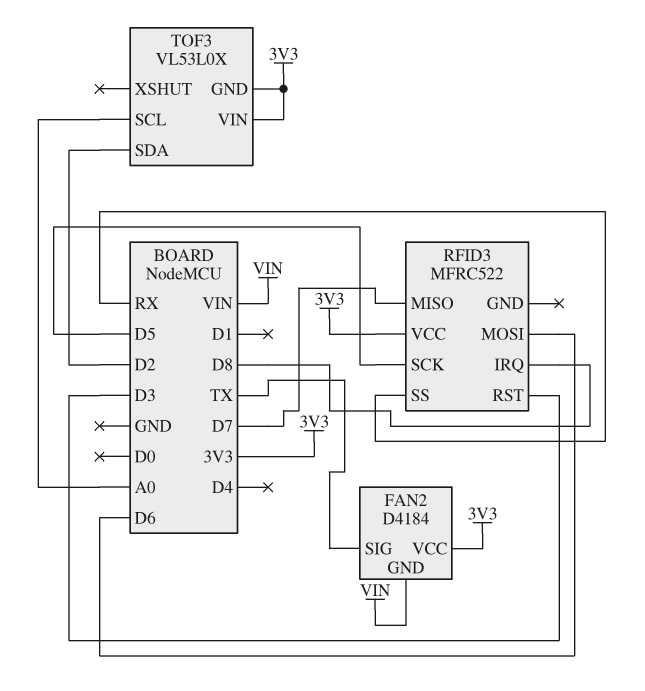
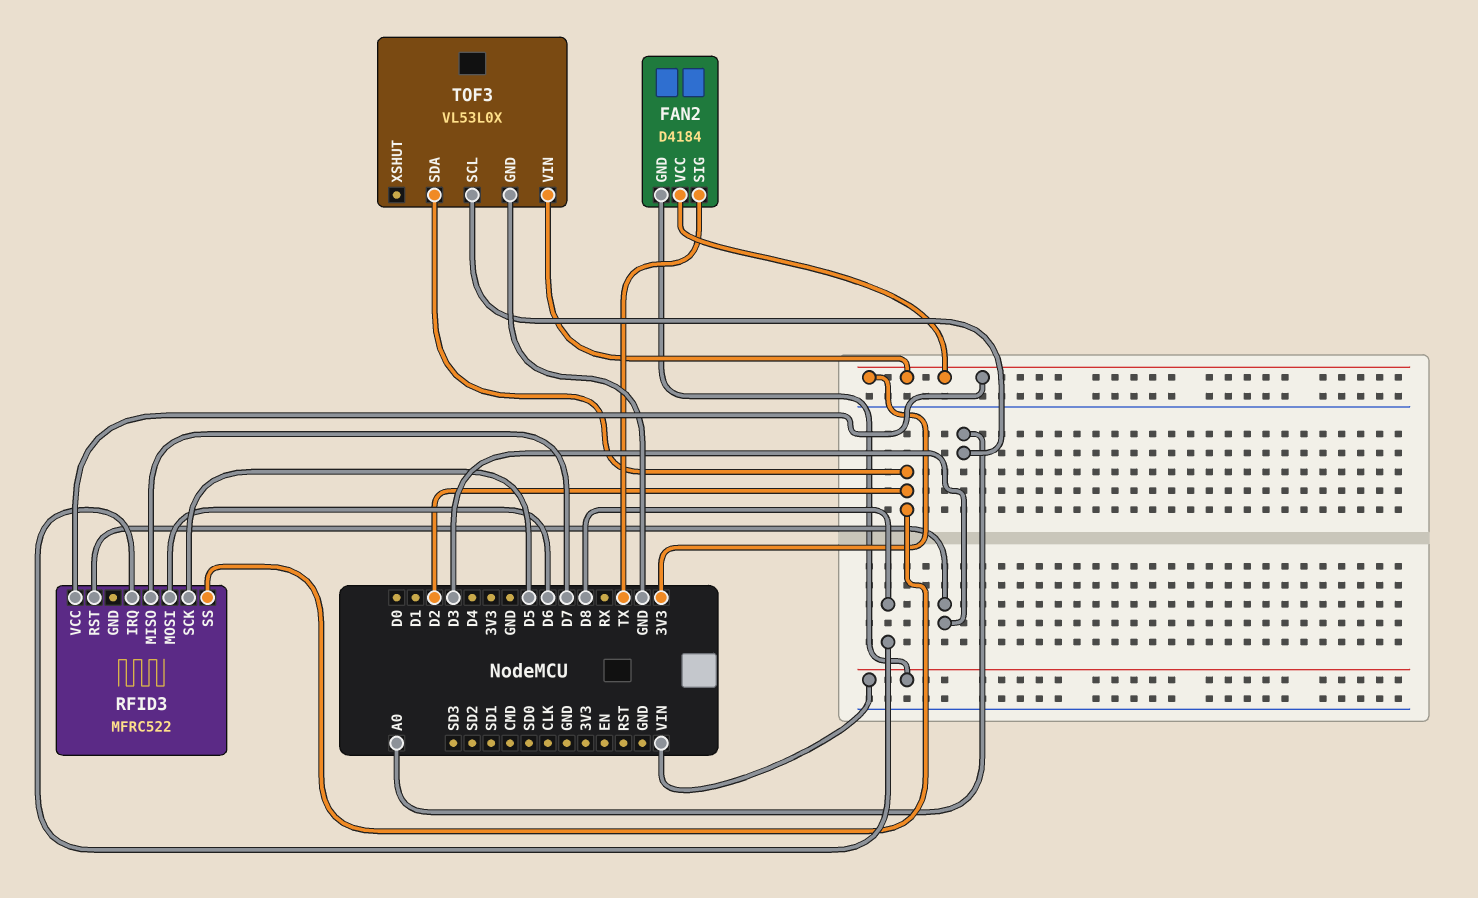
RFID3 pin SS: RX -> D2
TOF3 pin GND: 3V3 -> GND

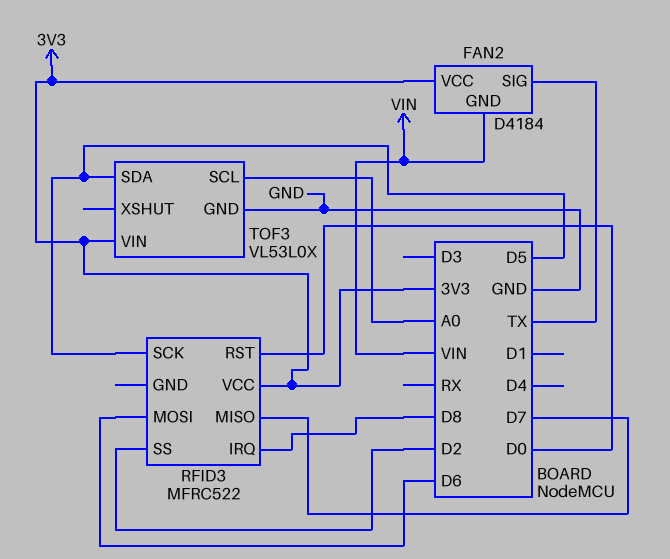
RFID3 pin RST: D3 -> D0
TOF3 pin SDA: D2 -> D5

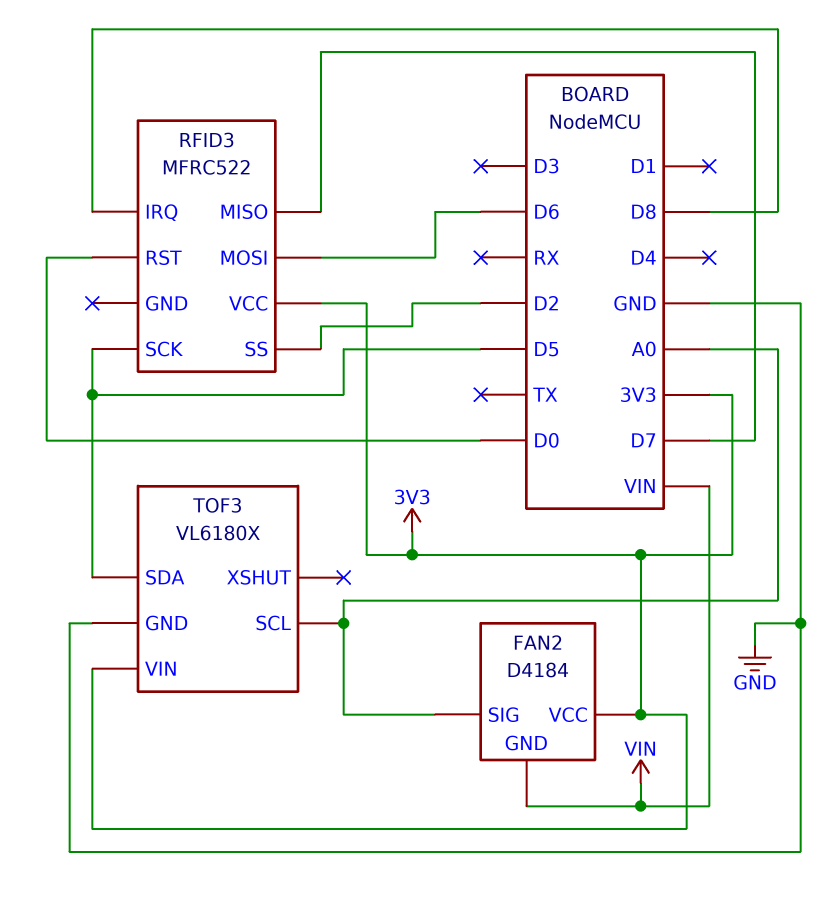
FAN2 pin SIG: TX -> A0
TOF3: VL53L0X -> VL6180X

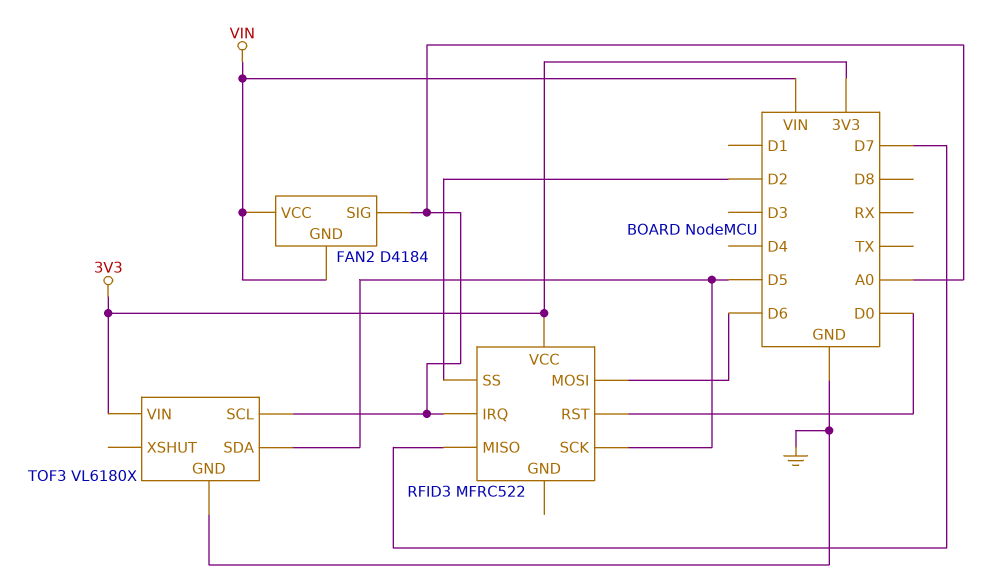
FAN2 pin VCC: 3V3 -> VIN
RFID3 pin IRQ: D8 -> A0

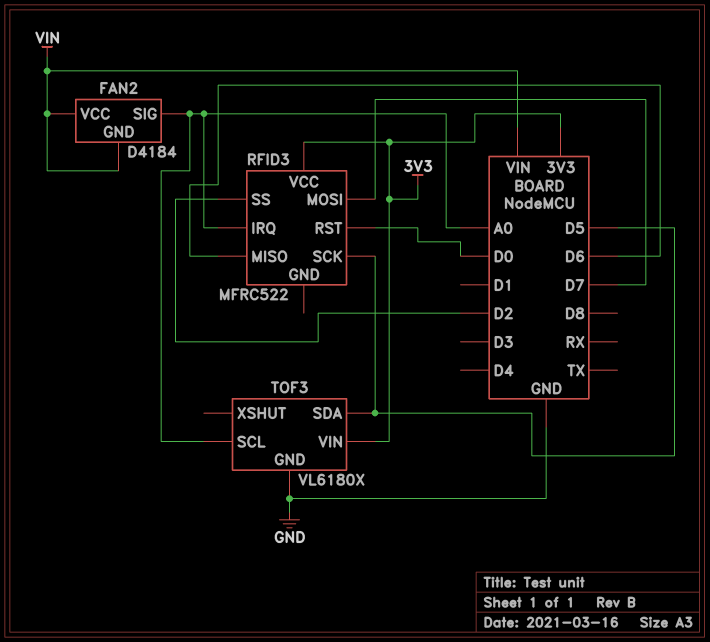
RFID3 pin MISO: D7 -> D6
RFID3 pin MOSI: D6 -> D7

